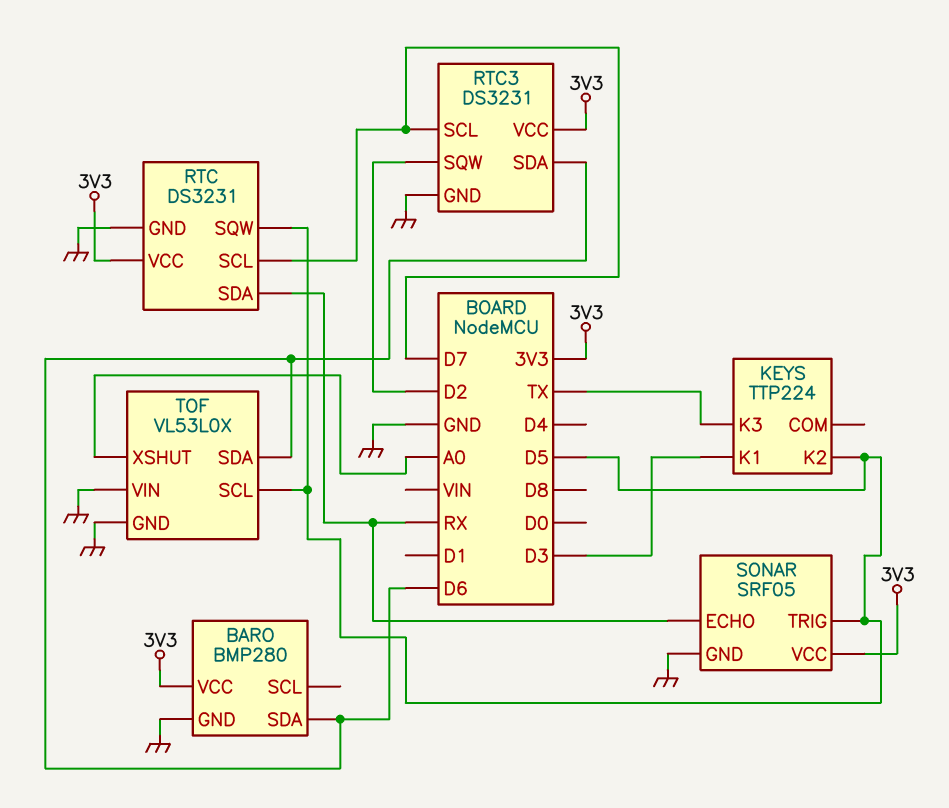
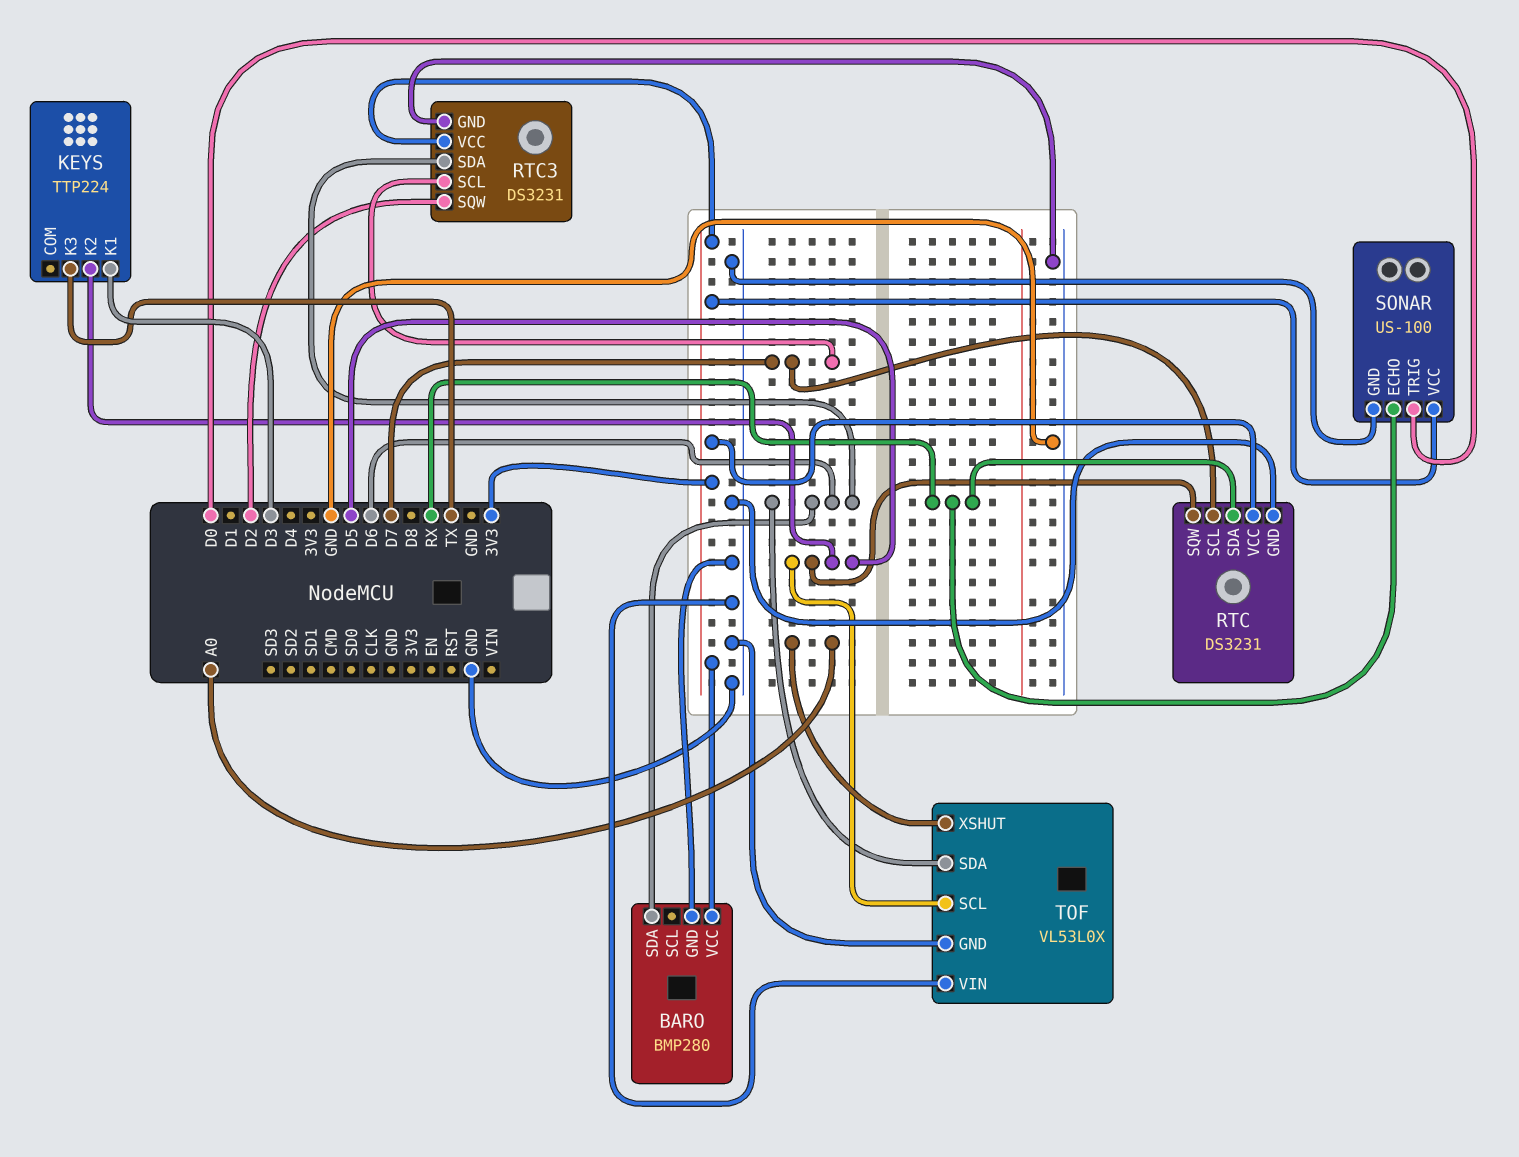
SONAR: SRF05 -> US-100
SONAR pin TRIG: D5 -> D0

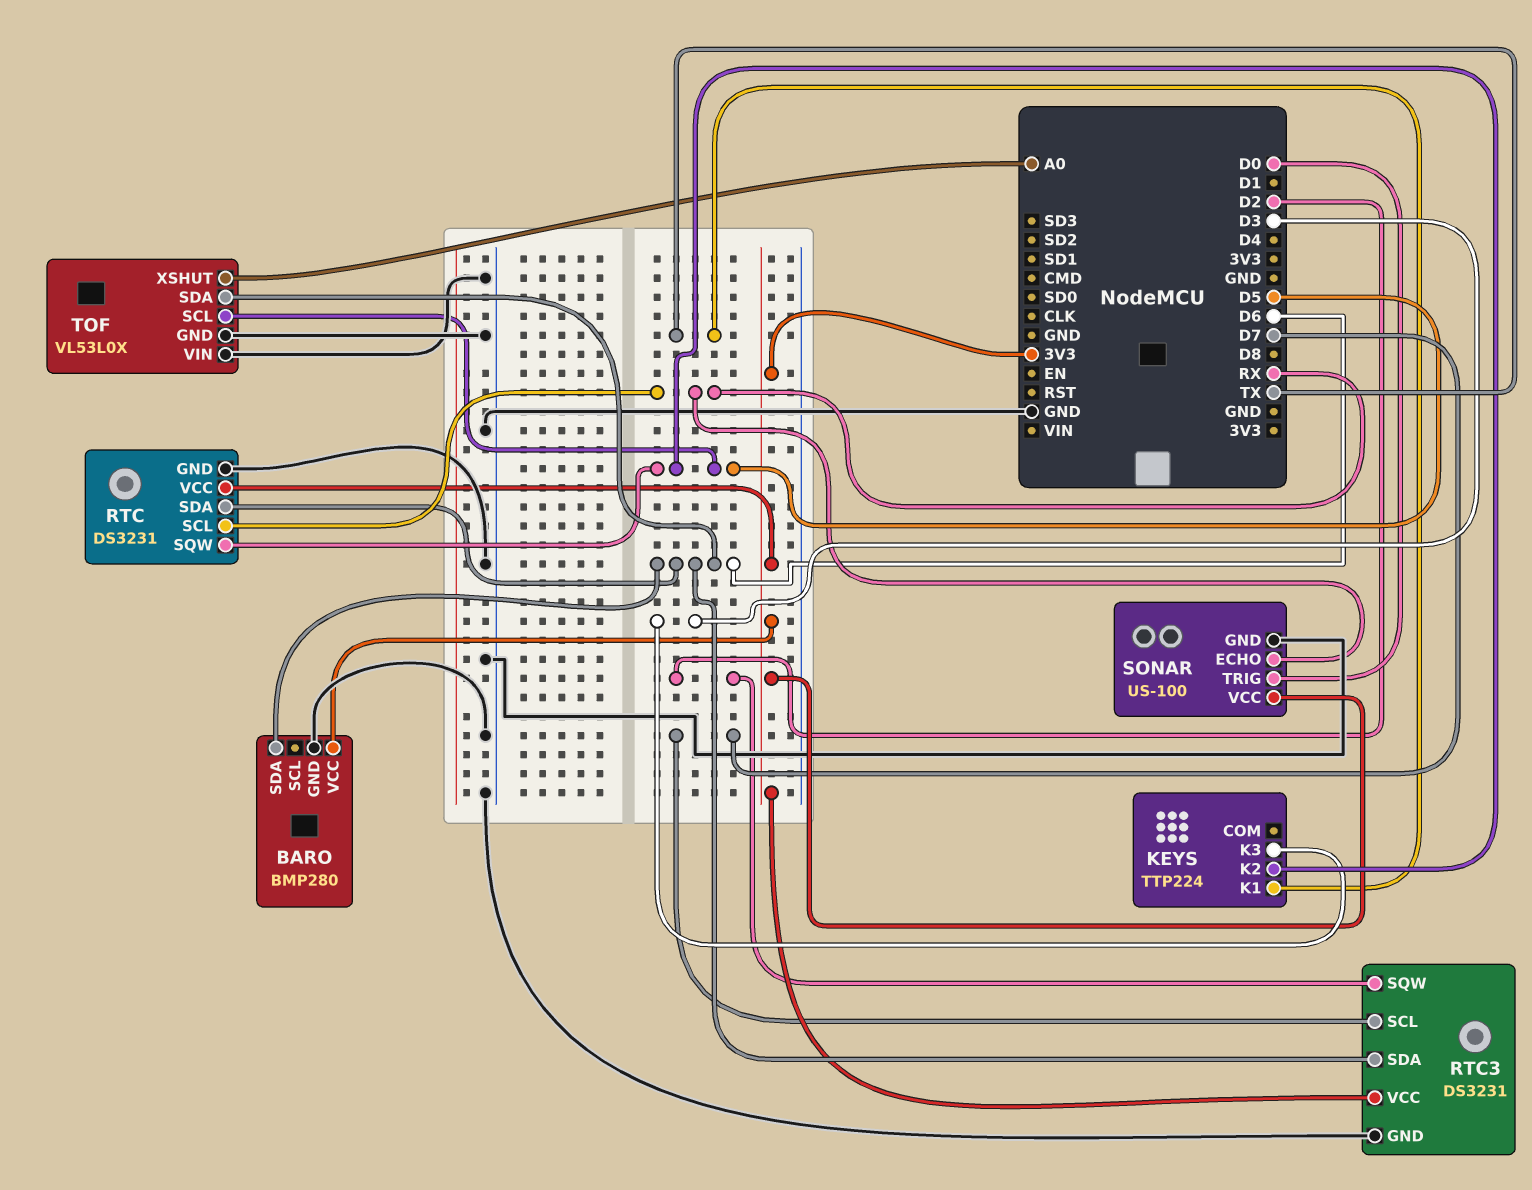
KEYS pin K1: D3 -> TX
KEYS pin K3: TX -> D3
RTC pin SCL: D7 -> RX
RTC pin SDA: RX -> D6

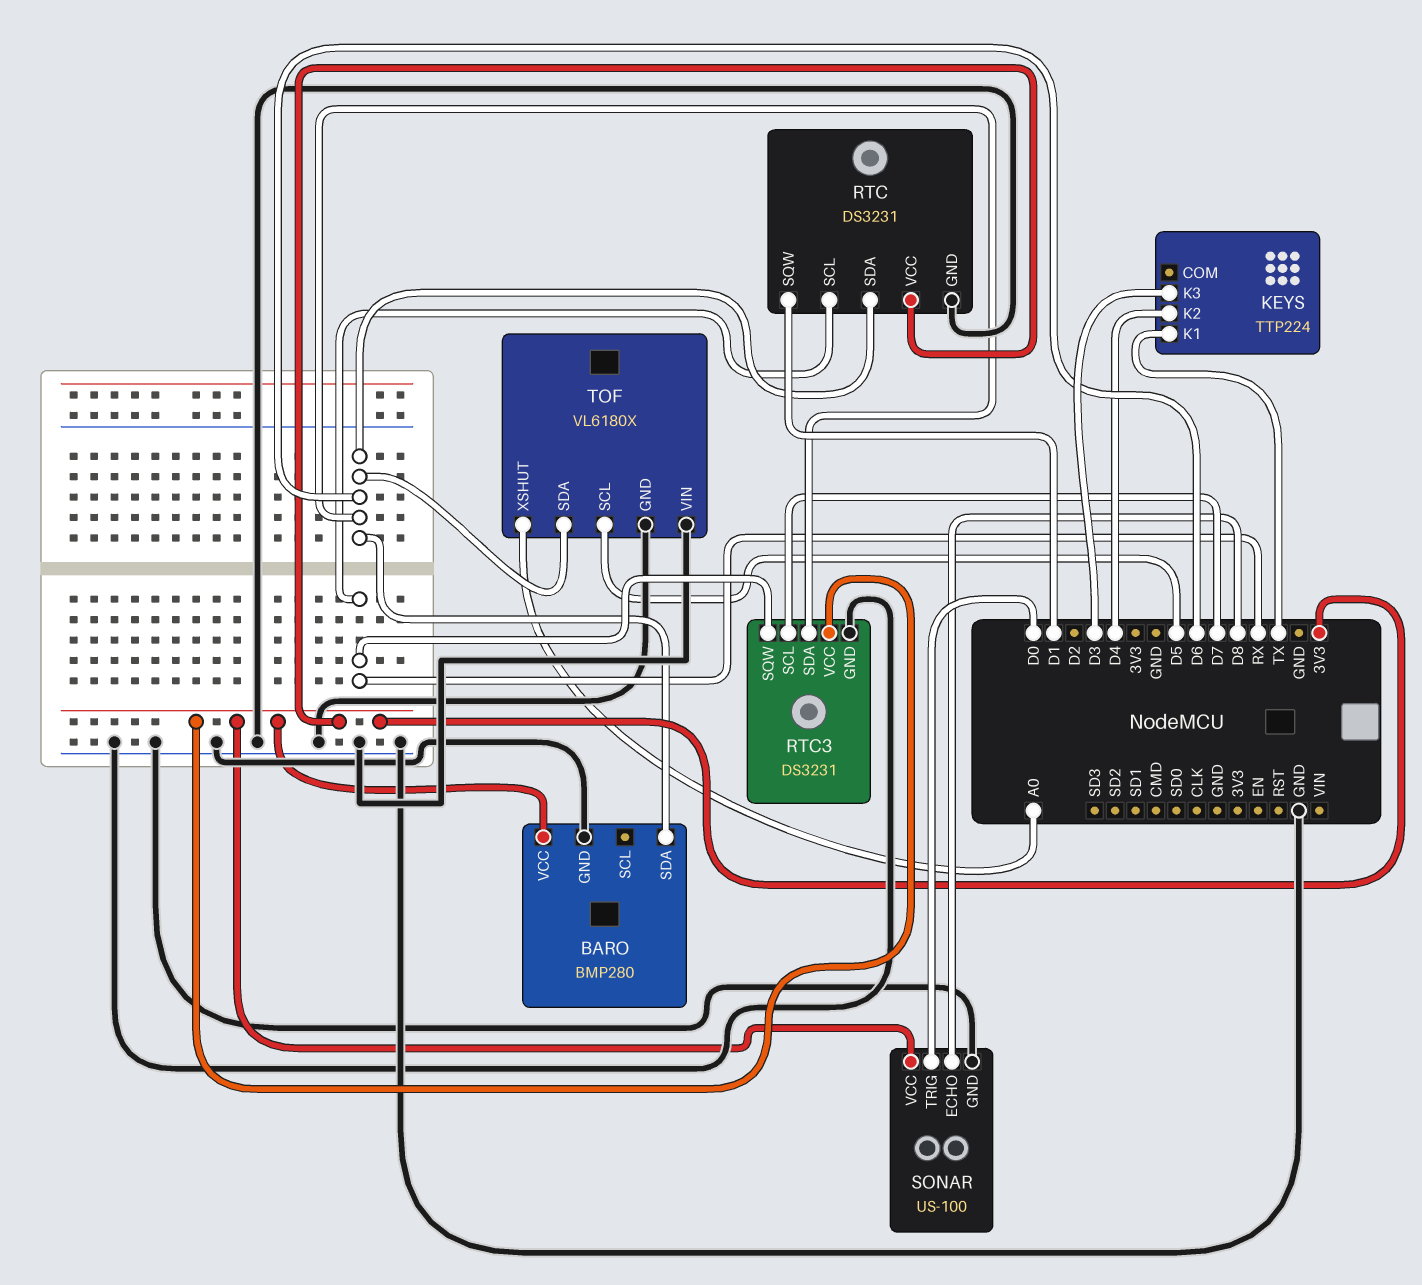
KEYS pin K2: D5 -> D4
RTC pin SQW: D5 -> D1
RTC3 pin SQW: D2 -> RX
SONAR pin ECHO: RX -> D8
TOF: VL53L0X -> VL6180X

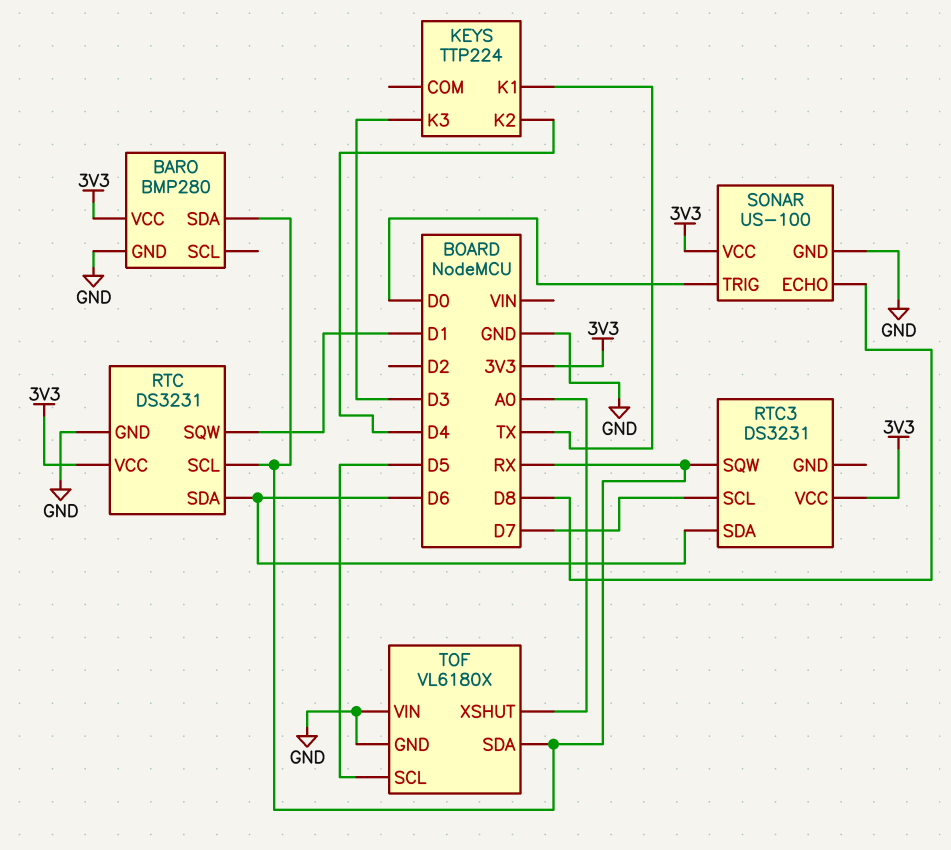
BARO pin SDA: D6 -> RX
RTC3 pin GND: GND -> none
TOF pin SDA: D6 -> RX

